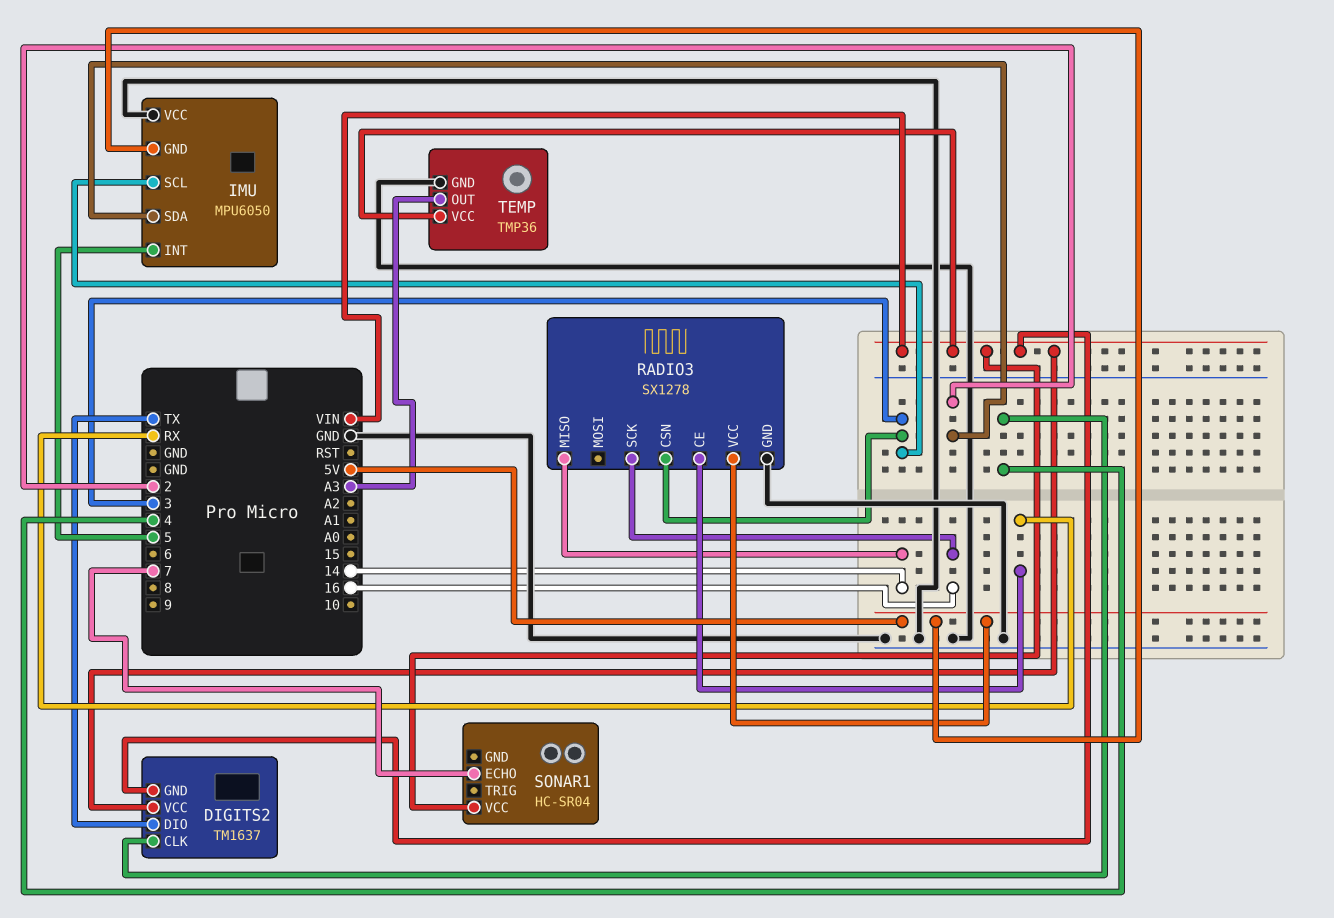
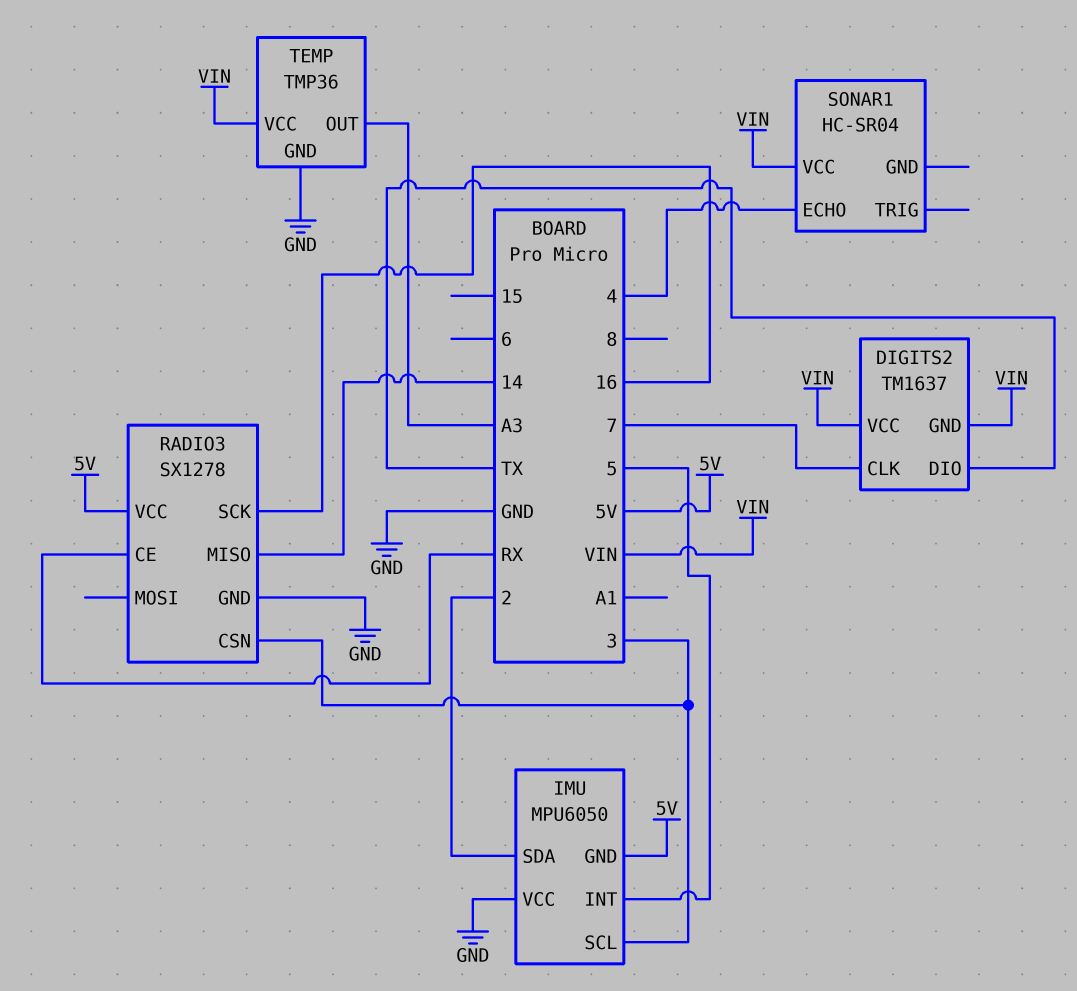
DIGITS2 pin CLK: 4 -> 7
SONAR1 pin ECHO: 7 -> 4

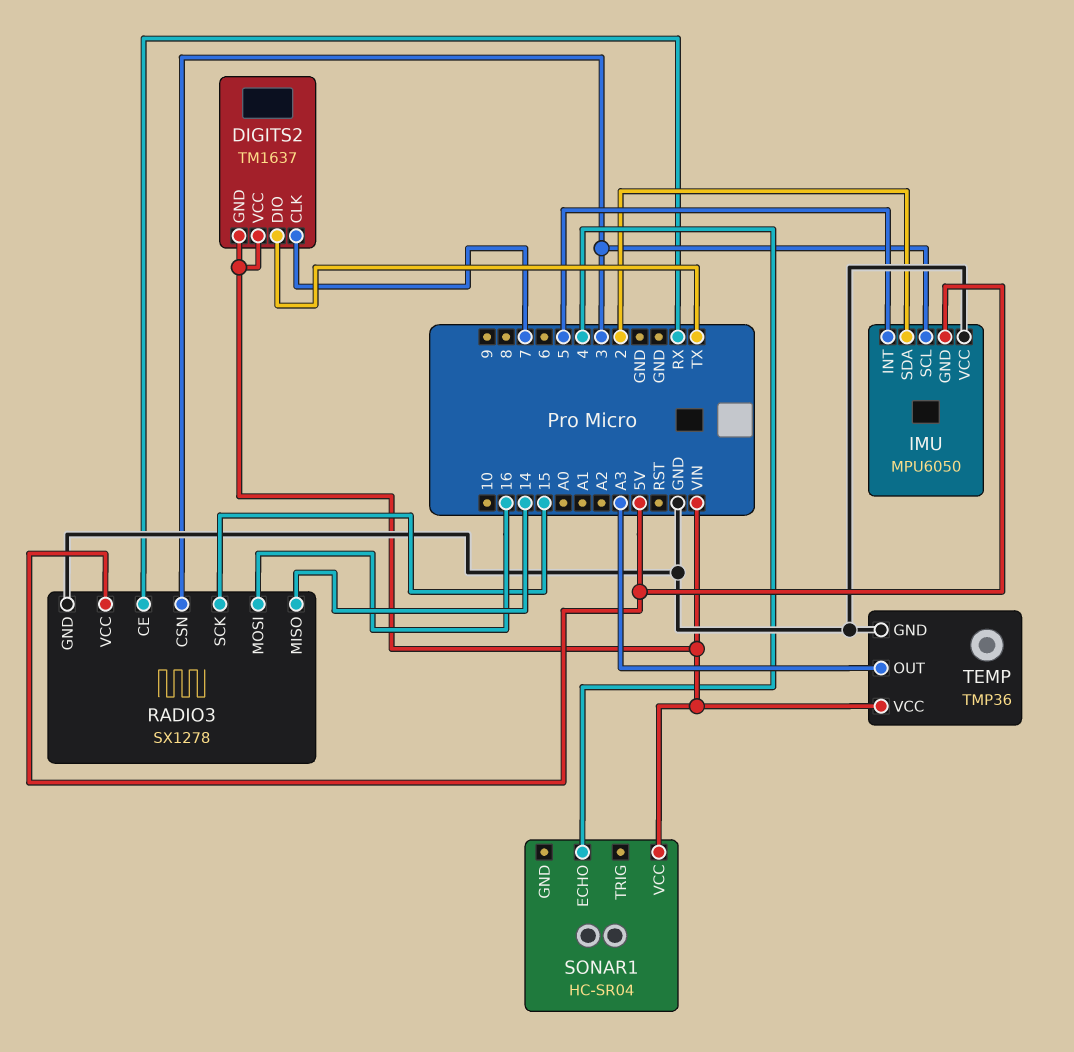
RADIO3 pin MOSI: none -> 16
RADIO3 pin SCK: 16 -> 15

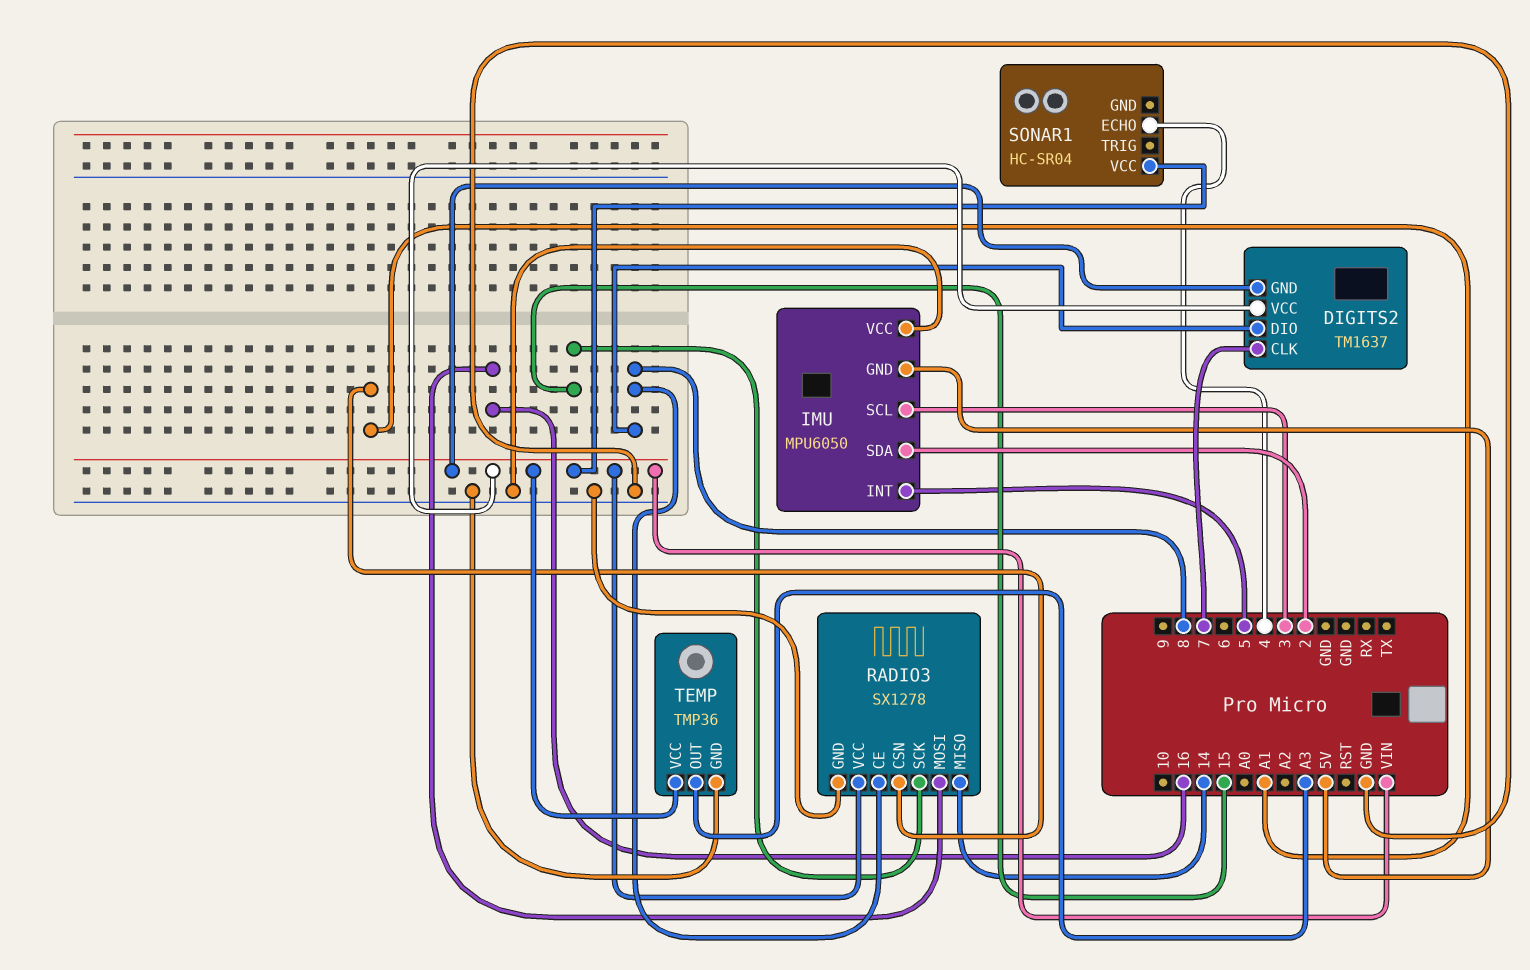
DIGITS2 pin DIO: TX -> 8
RADIO3 pin CE: RX -> 8
RADIO3 pin CSN: 3 -> A1
RADIO3 pin VCC: 5V -> VIN

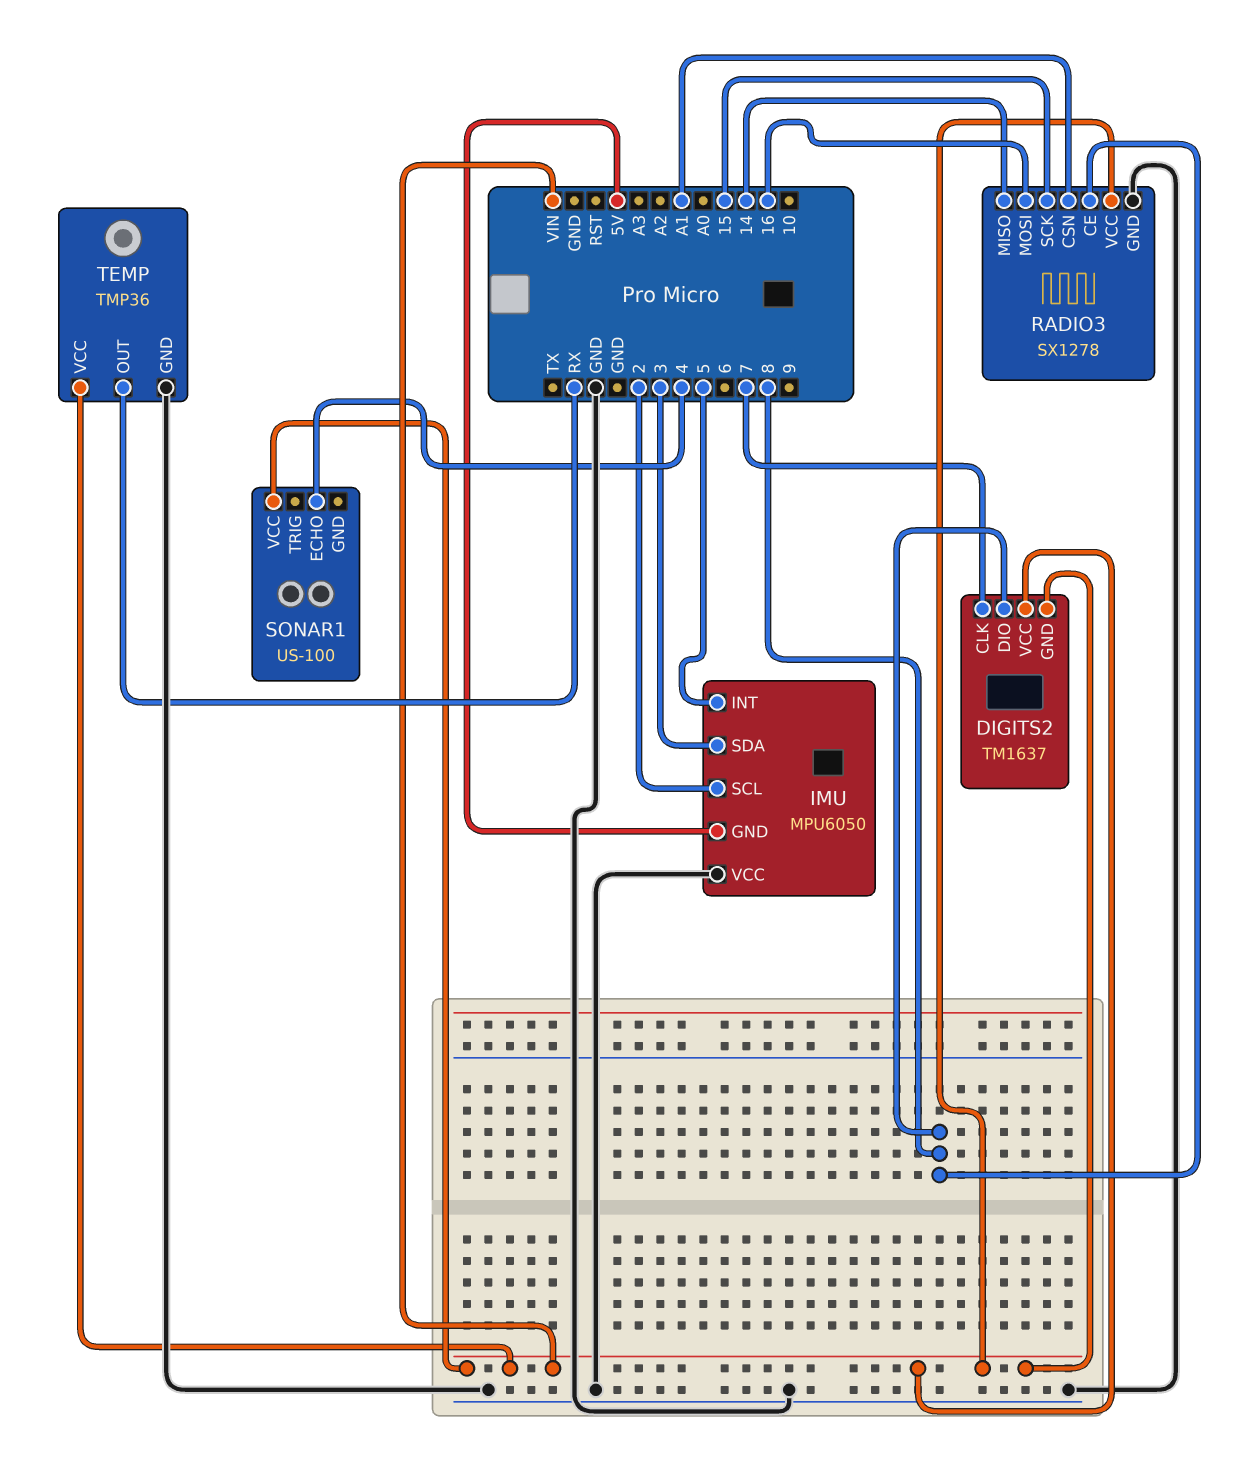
IMU pin SCL: 3 -> 2
IMU pin SDA: 2 -> 3
SONAR1: HC-SR04 -> US-100
TEMP pin OUT: A3 -> RX

